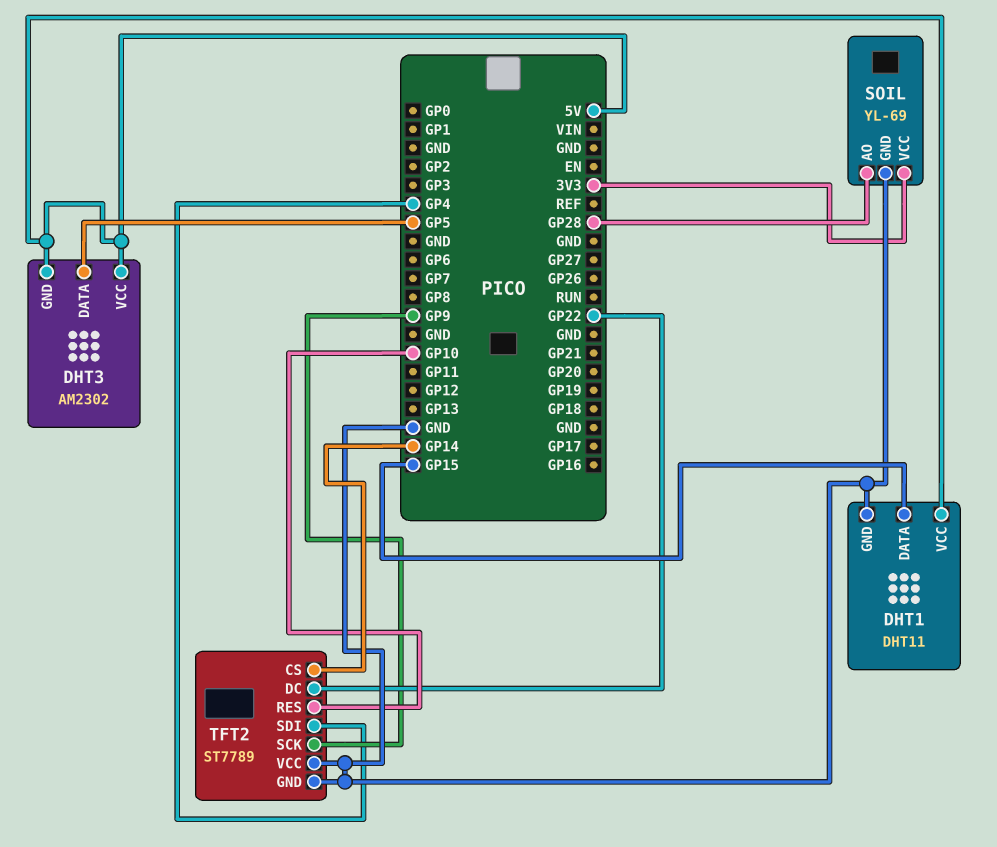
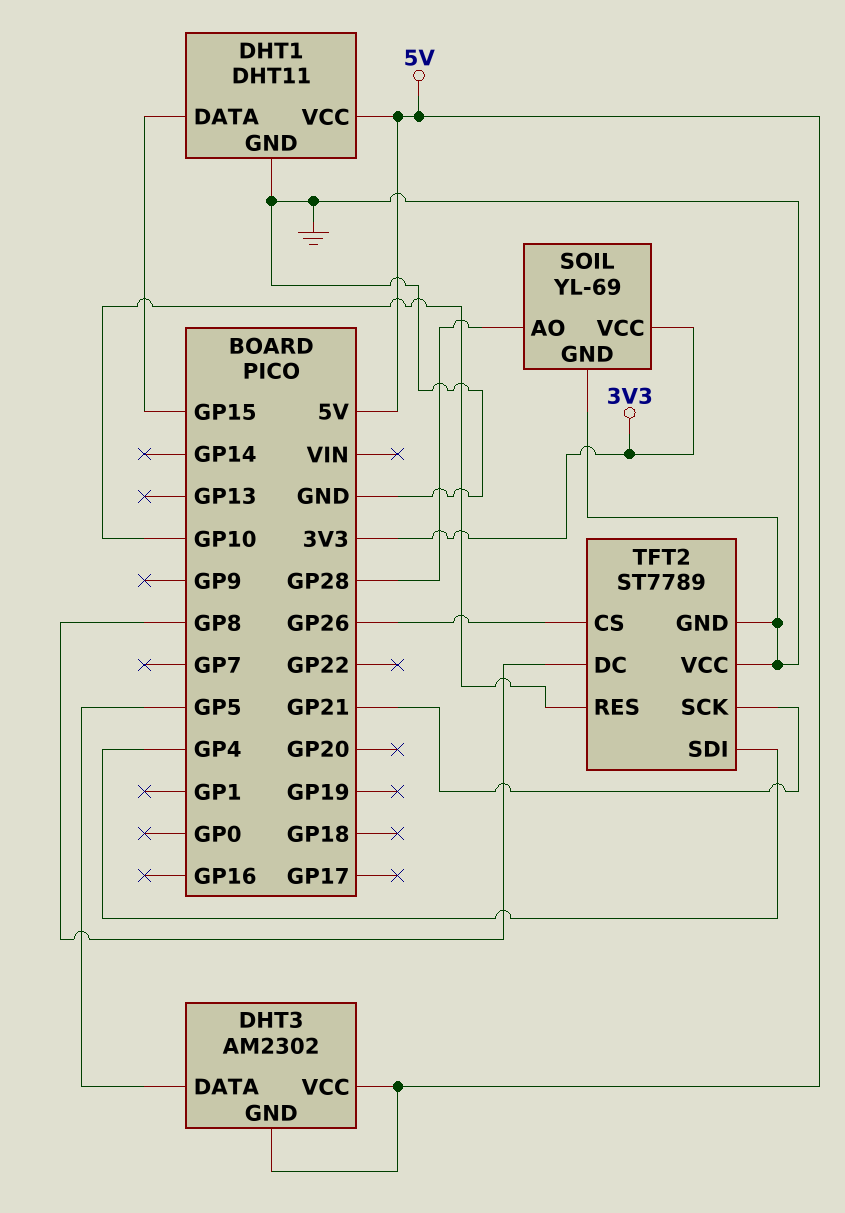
TFT2 pin CS: GP14 -> GP26
TFT2 pin DC: GP22 -> GP8
TFT2 pin SCK: GP9 -> GP21

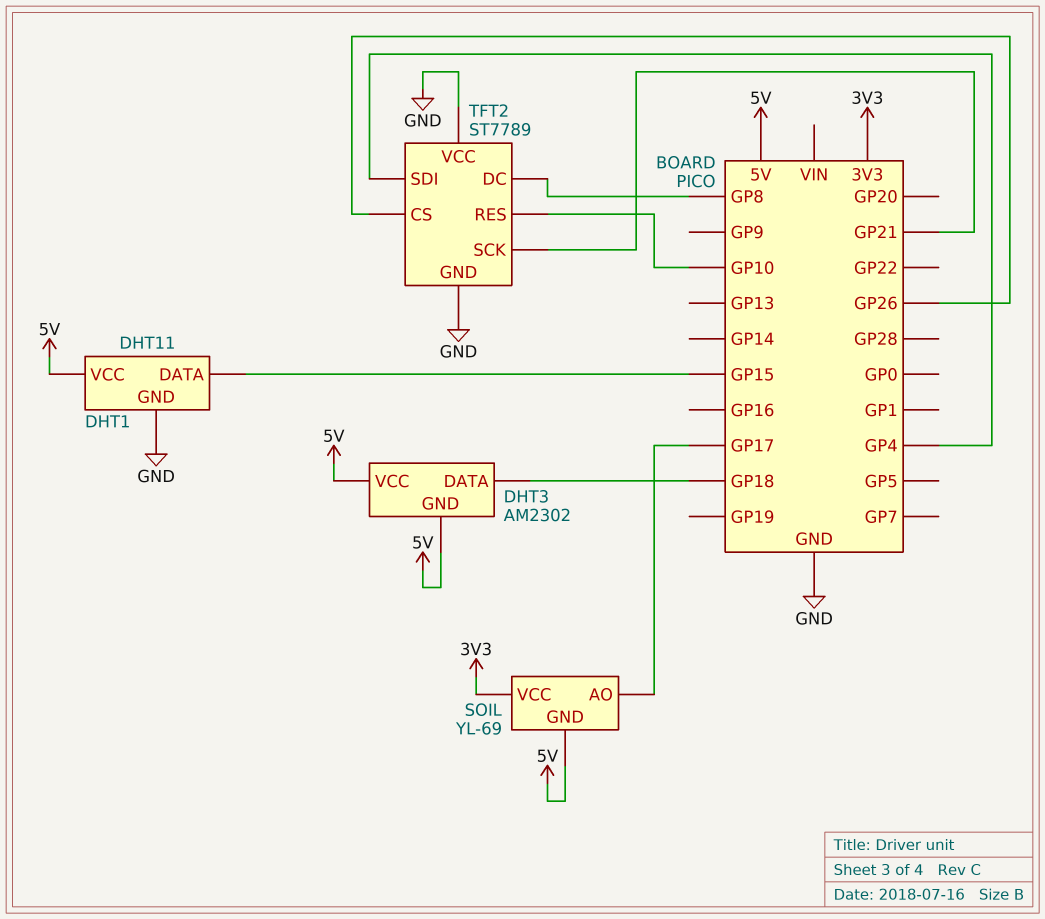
DHT3 pin DATA: GP5 -> GP18
SOIL pin AO: GP28 -> GP17
SOIL pin GND: GND -> 5V

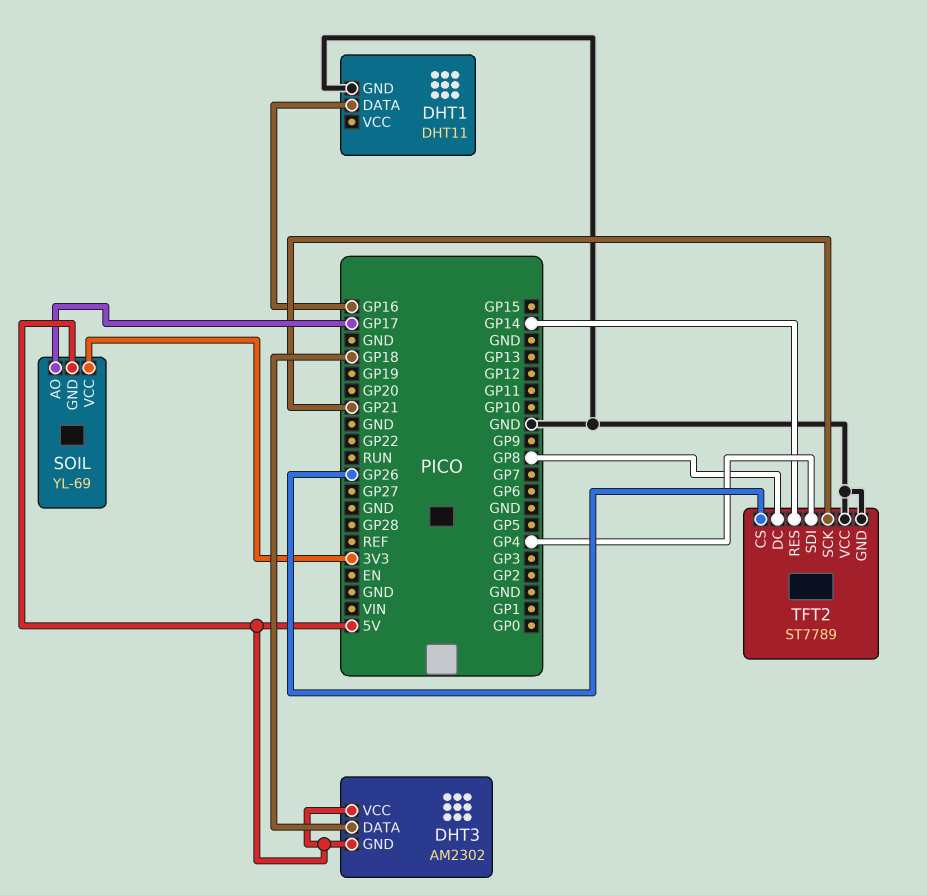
DHT1 pin DATA: GP15 -> GP16
DHT1 pin VCC: 5V -> none
TFT2 pin RES: GP10 -> GP14

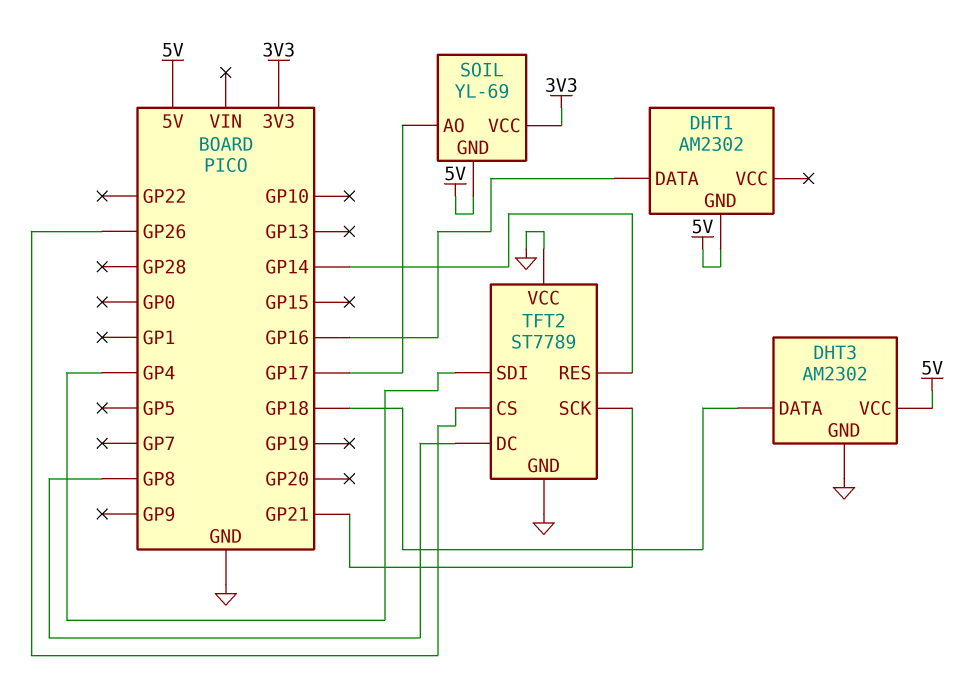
DHT1: DHT11 -> AM2302
DHT1 pin GND: GND -> 5V
DHT3 pin GND: 5V -> GND

